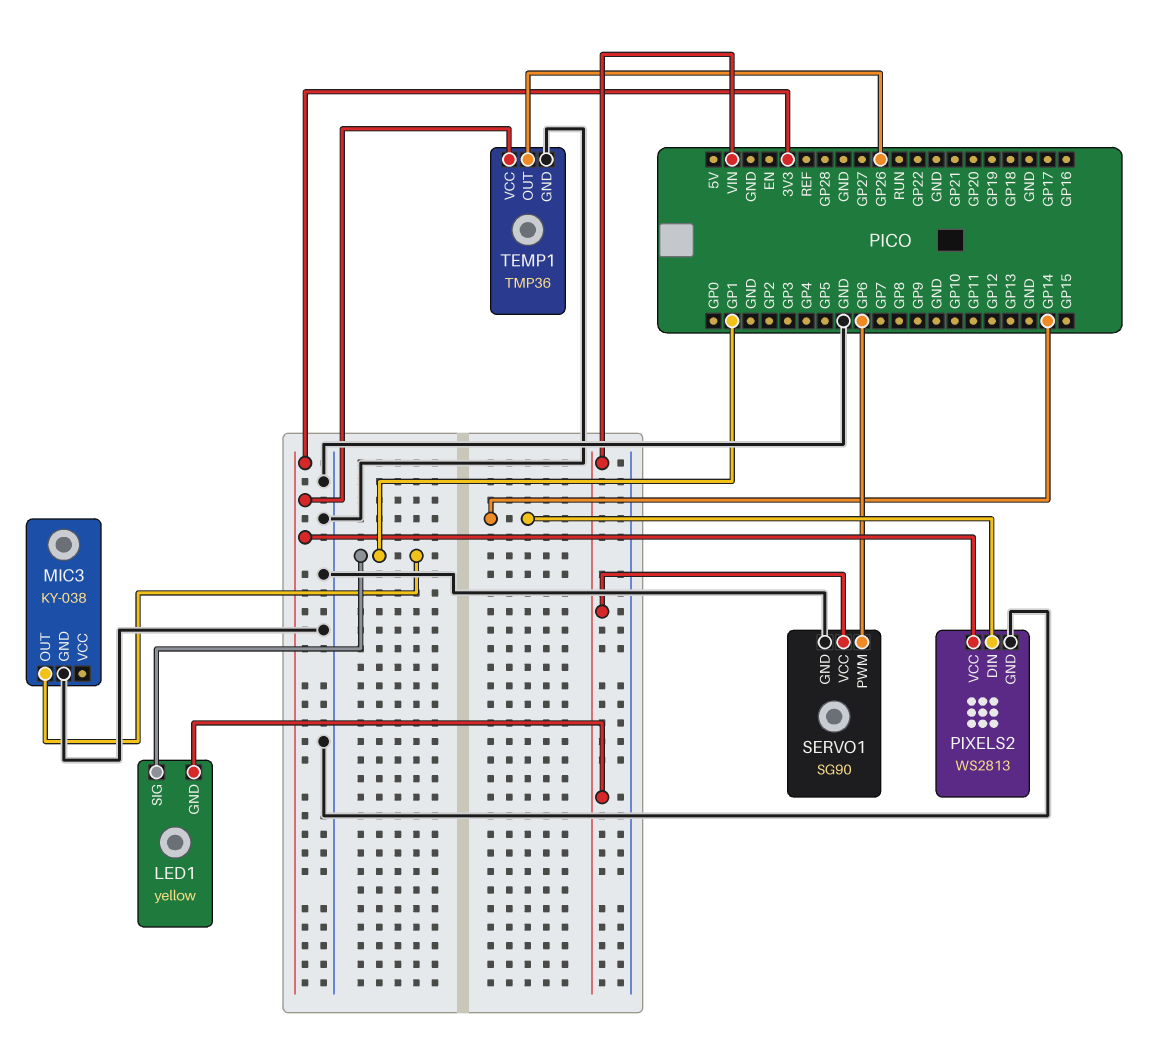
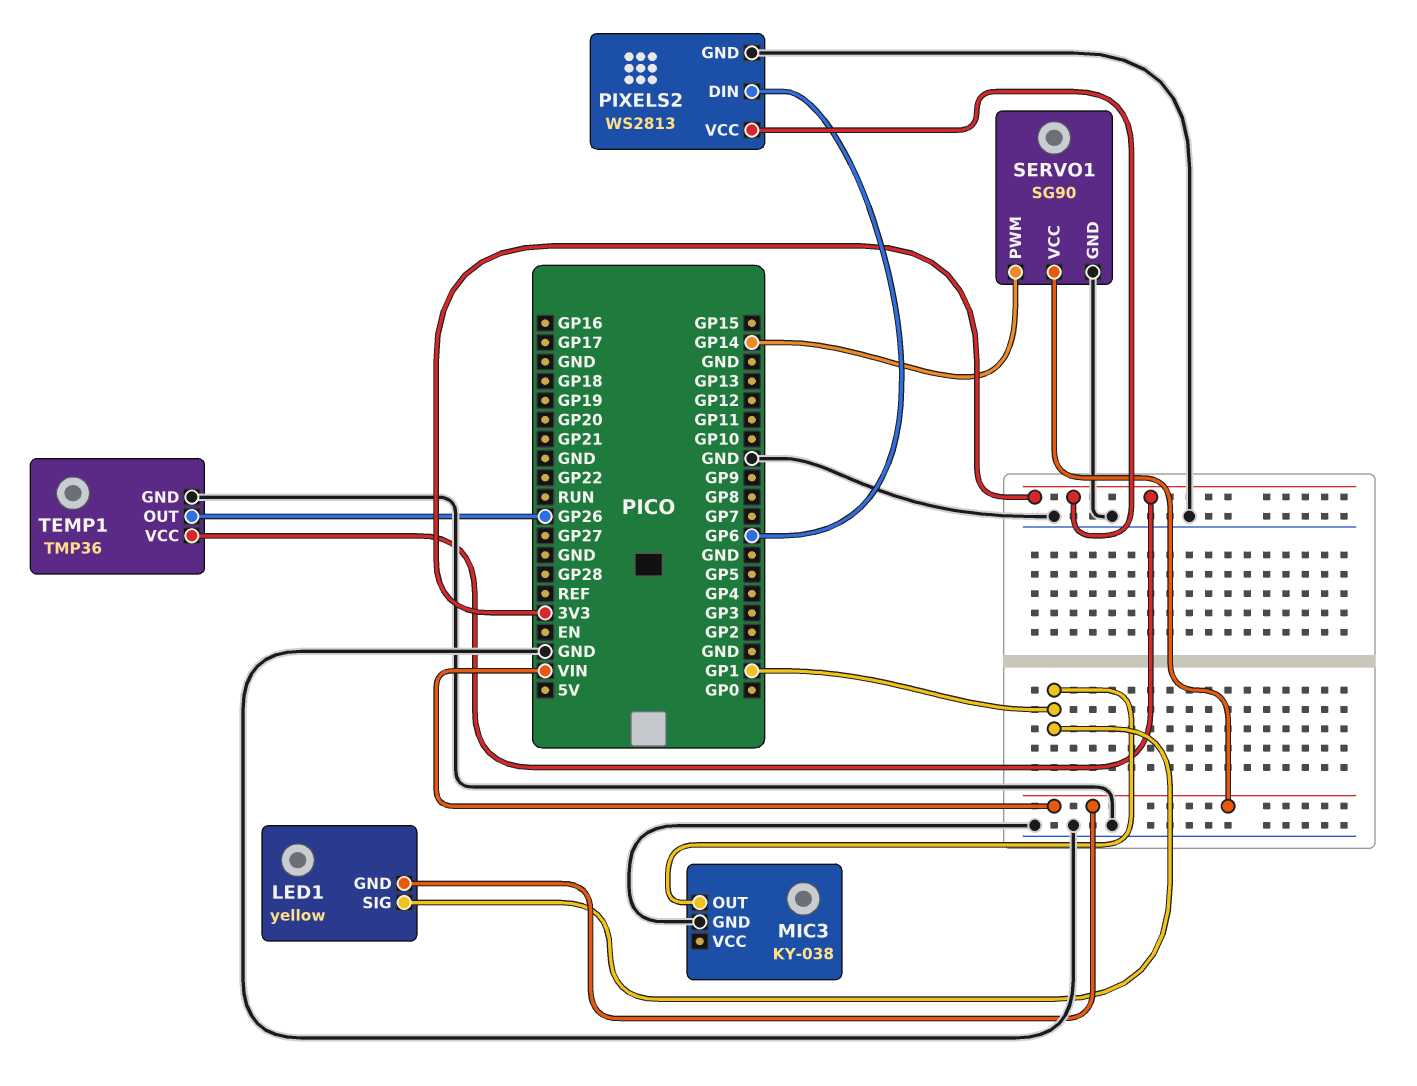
PIXELS2 pin DIN: GP14 -> GP6
SERVO1 pin PWM: GP6 -> GP14

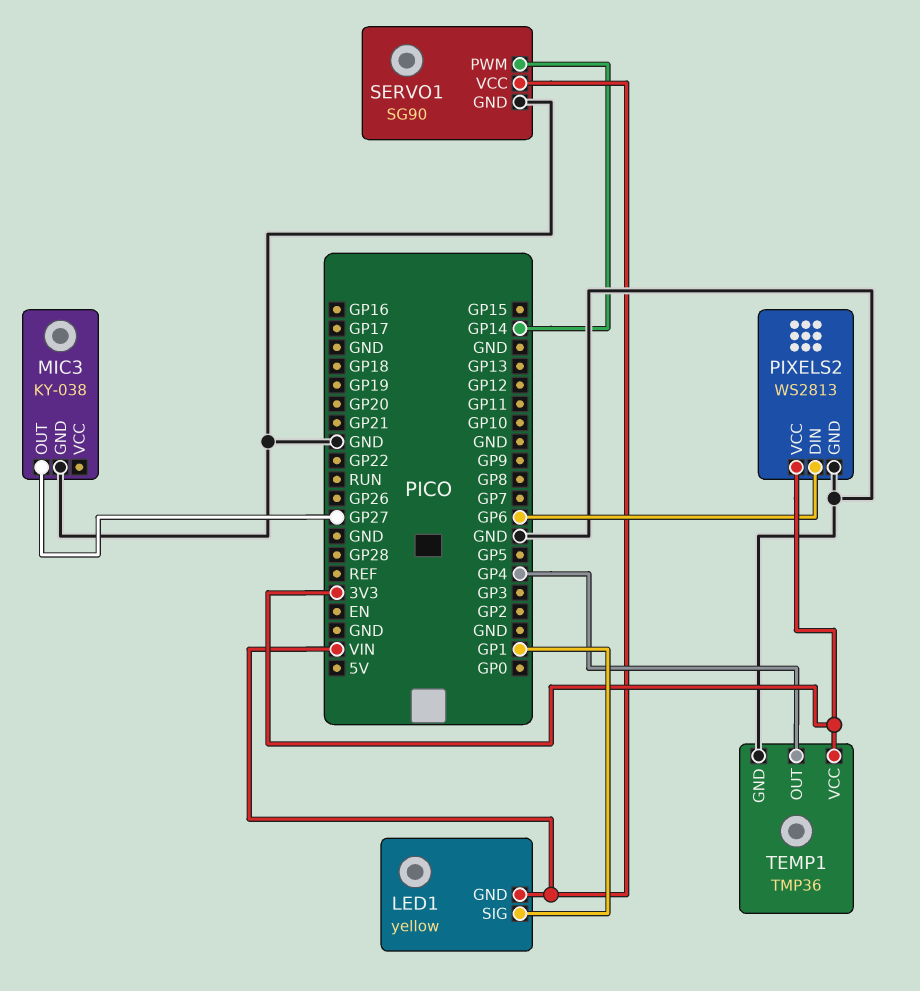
MIC3 pin OUT: GP1 -> GP27
TEMP1 pin OUT: GP26 -> GP4

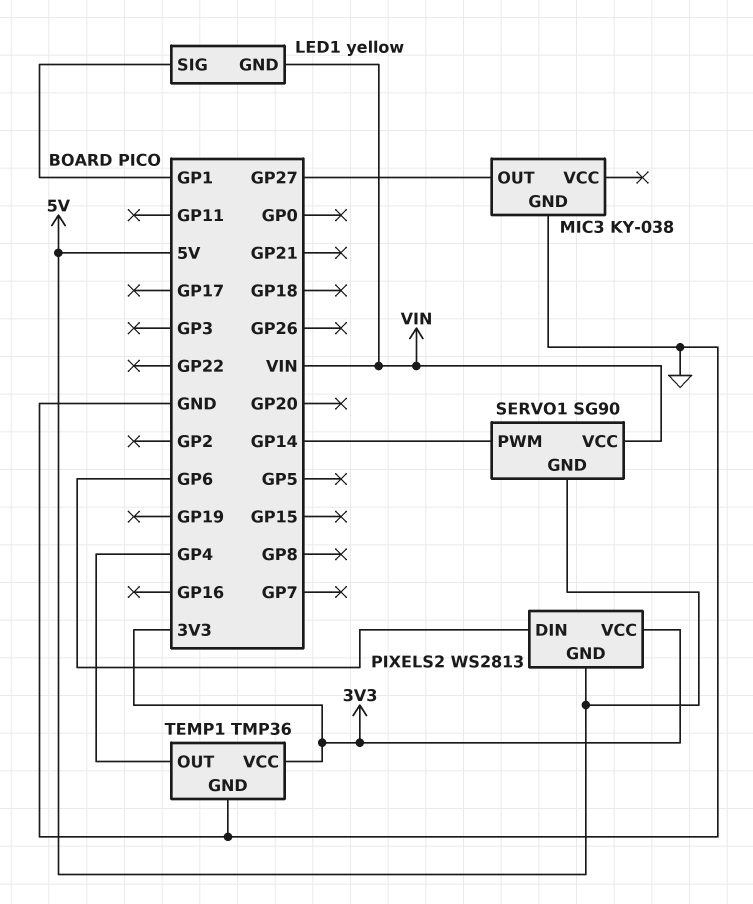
PIXELS2 pin GND: GND -> 5V
SERVO1 pin GND: GND -> 5V

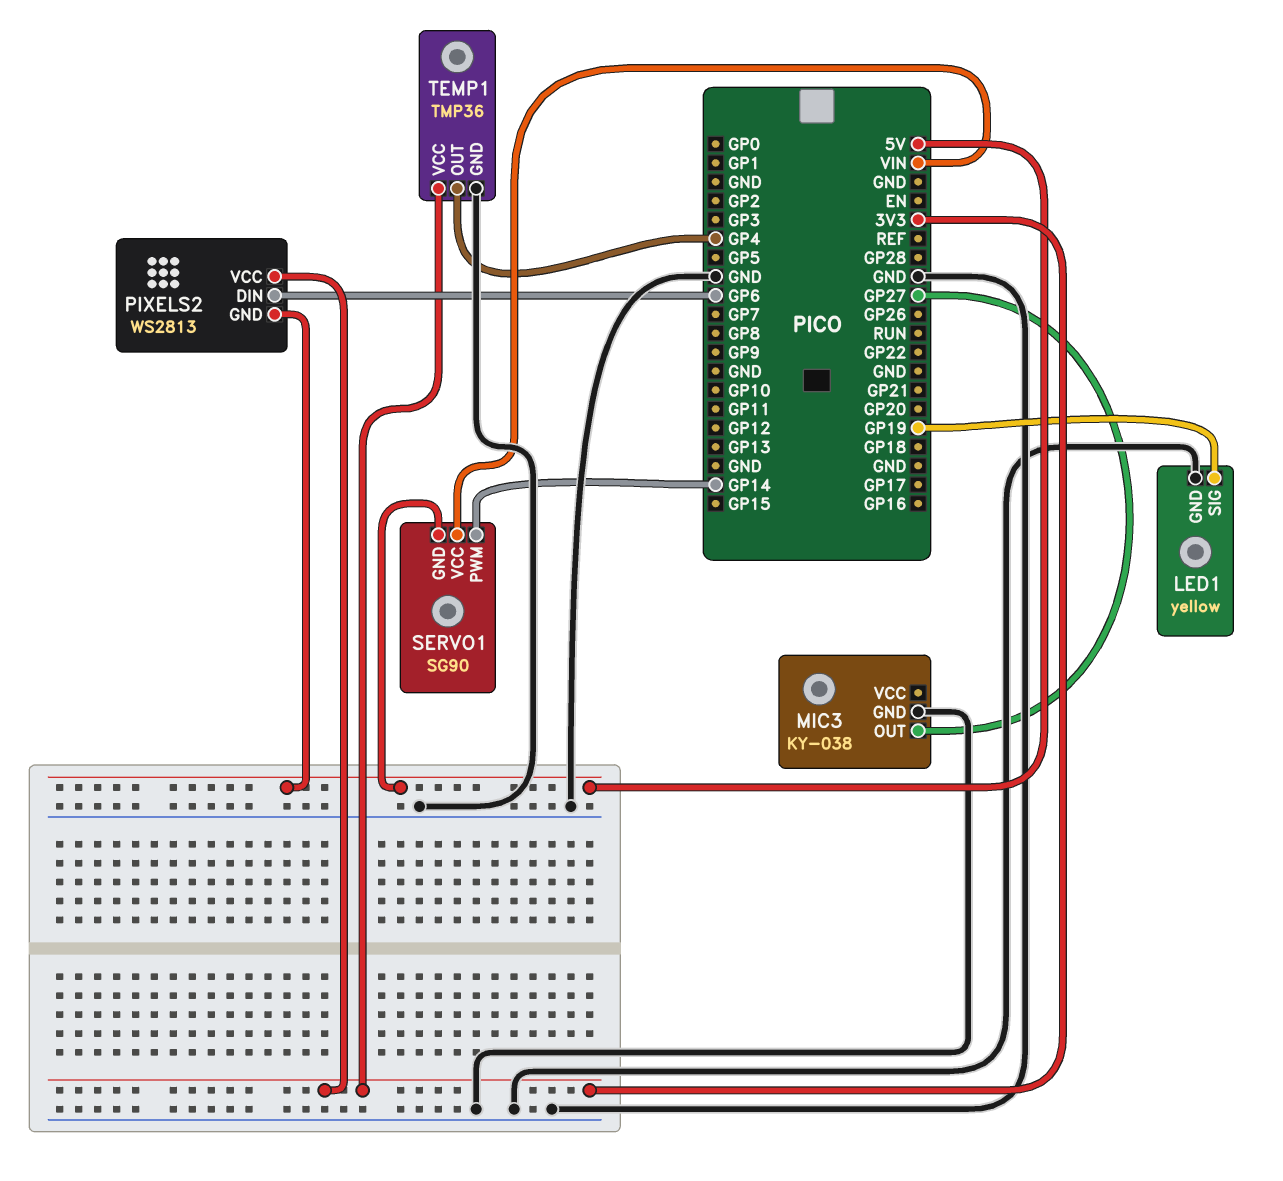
LED1 pin GND: VIN -> GND
LED1 pin SIG: GP1 -> GP19

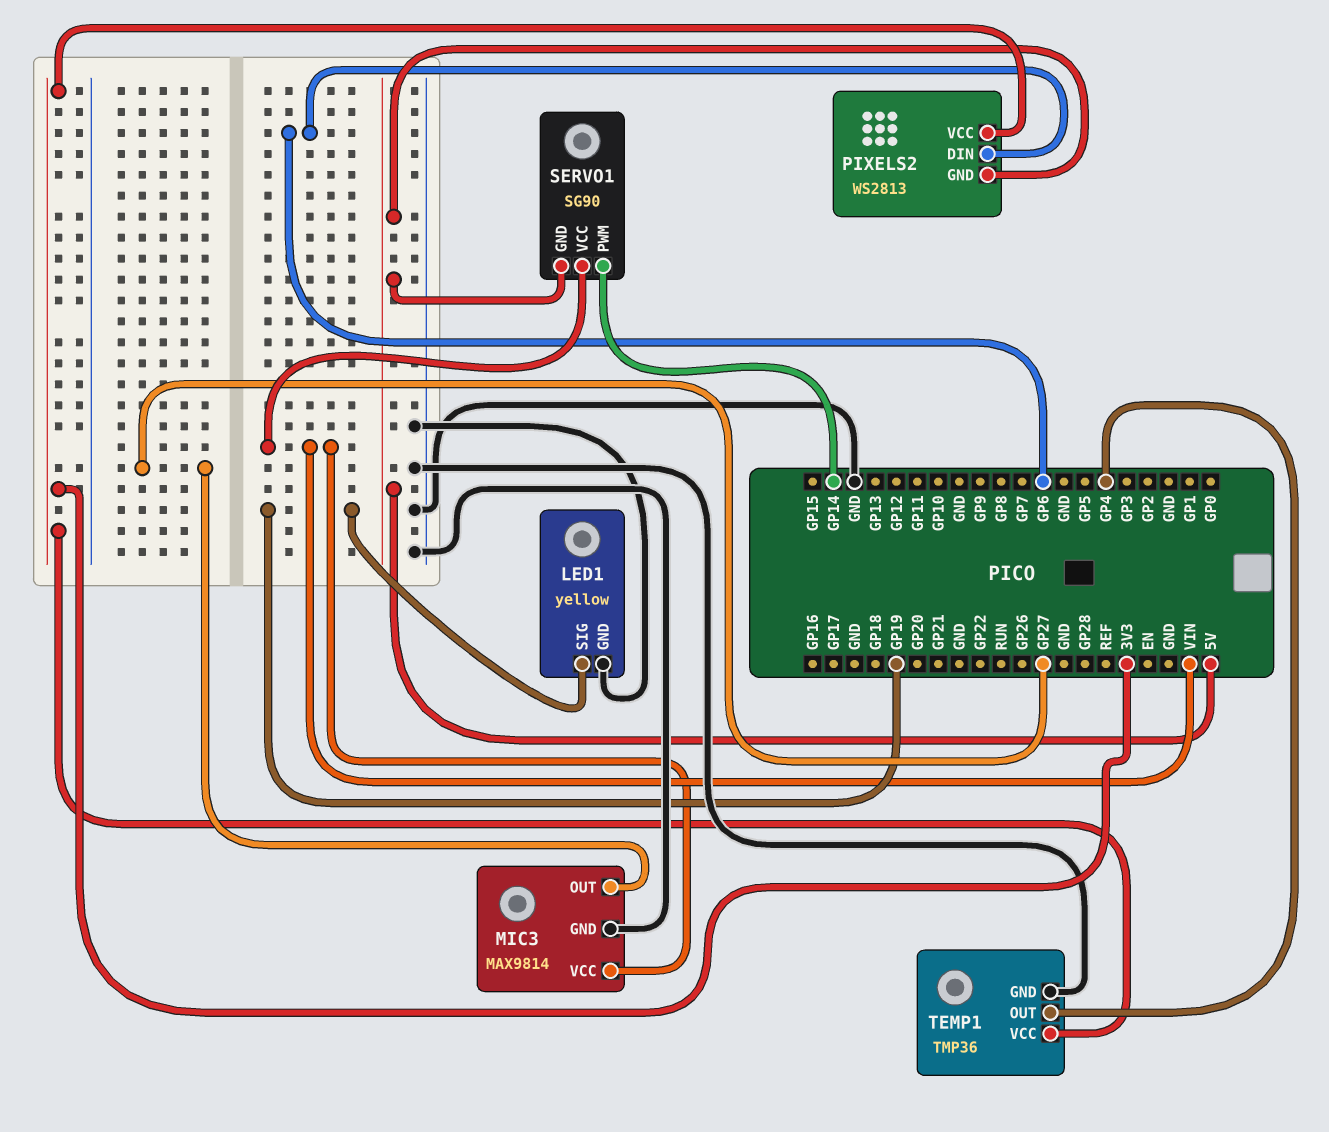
MIC3: KY-038 -> MAX9814
MIC3 pin VCC: none -> VIN

